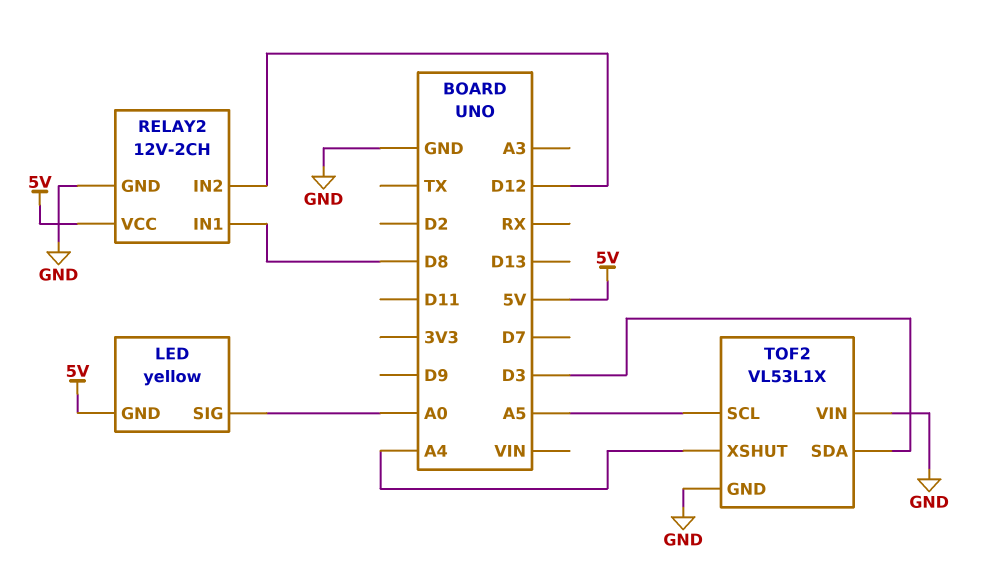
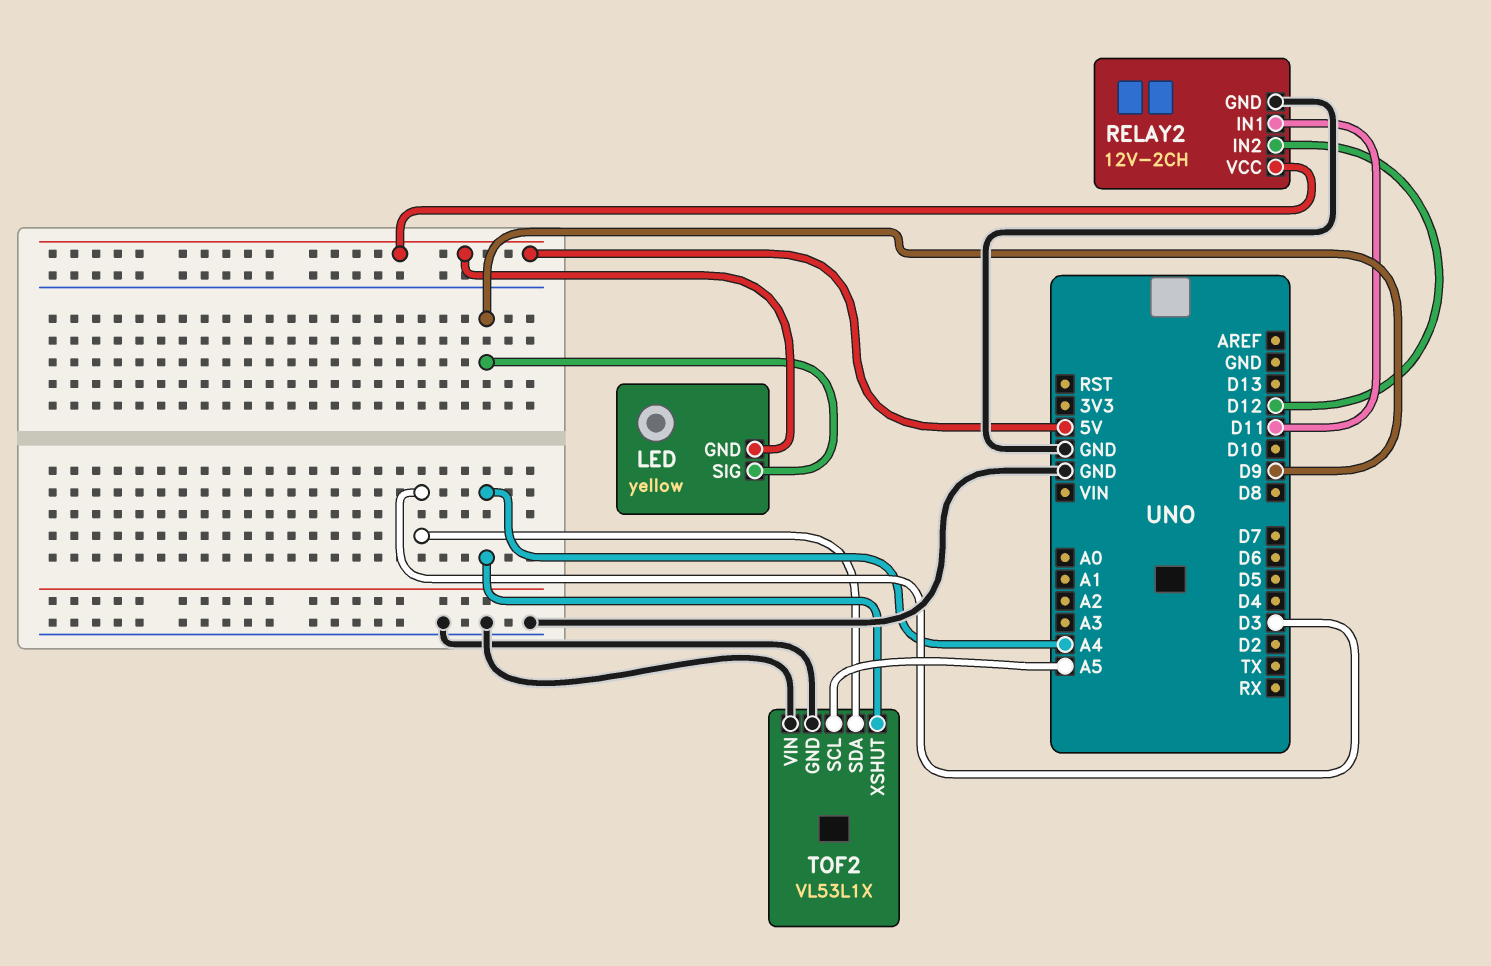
LED pin SIG: A0 -> D9
RELAY2 pin IN1: D8 -> D11

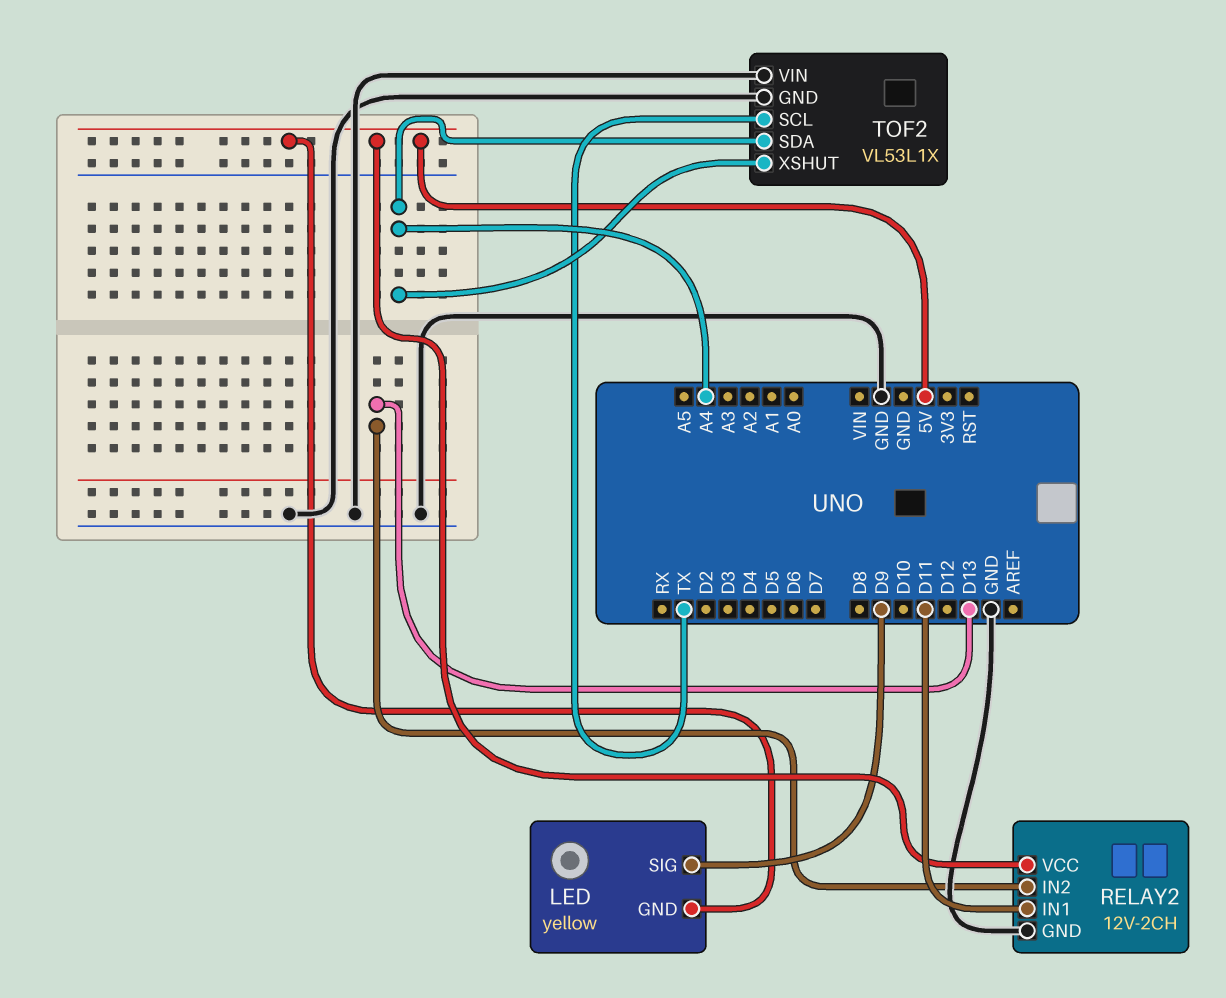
RELAY2 pin IN2: D12 -> D13
TOF2 pin SCL: A5 -> TX
TOF2 pin SDA: D3 -> A4

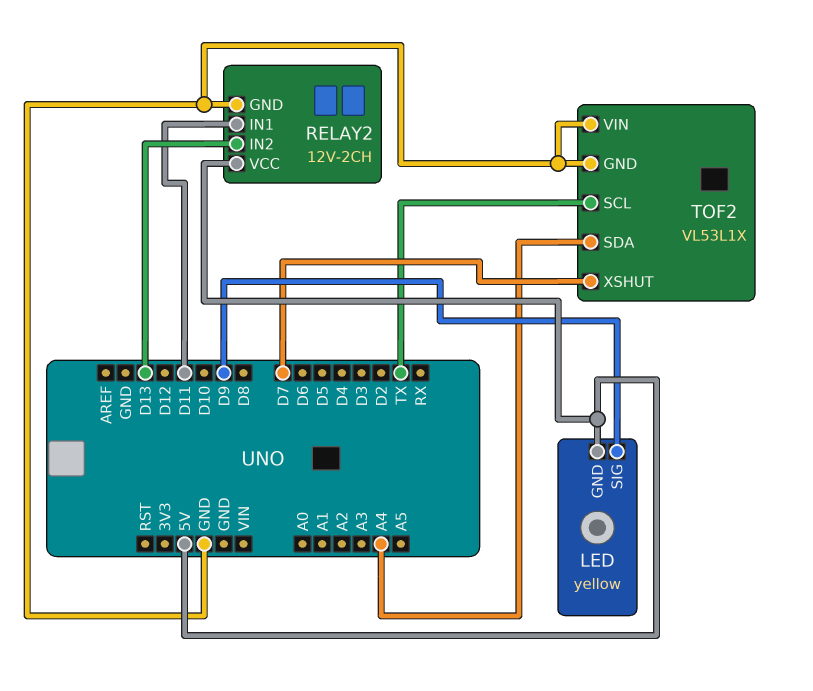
TOF2 pin XSHUT: A4 -> D7

